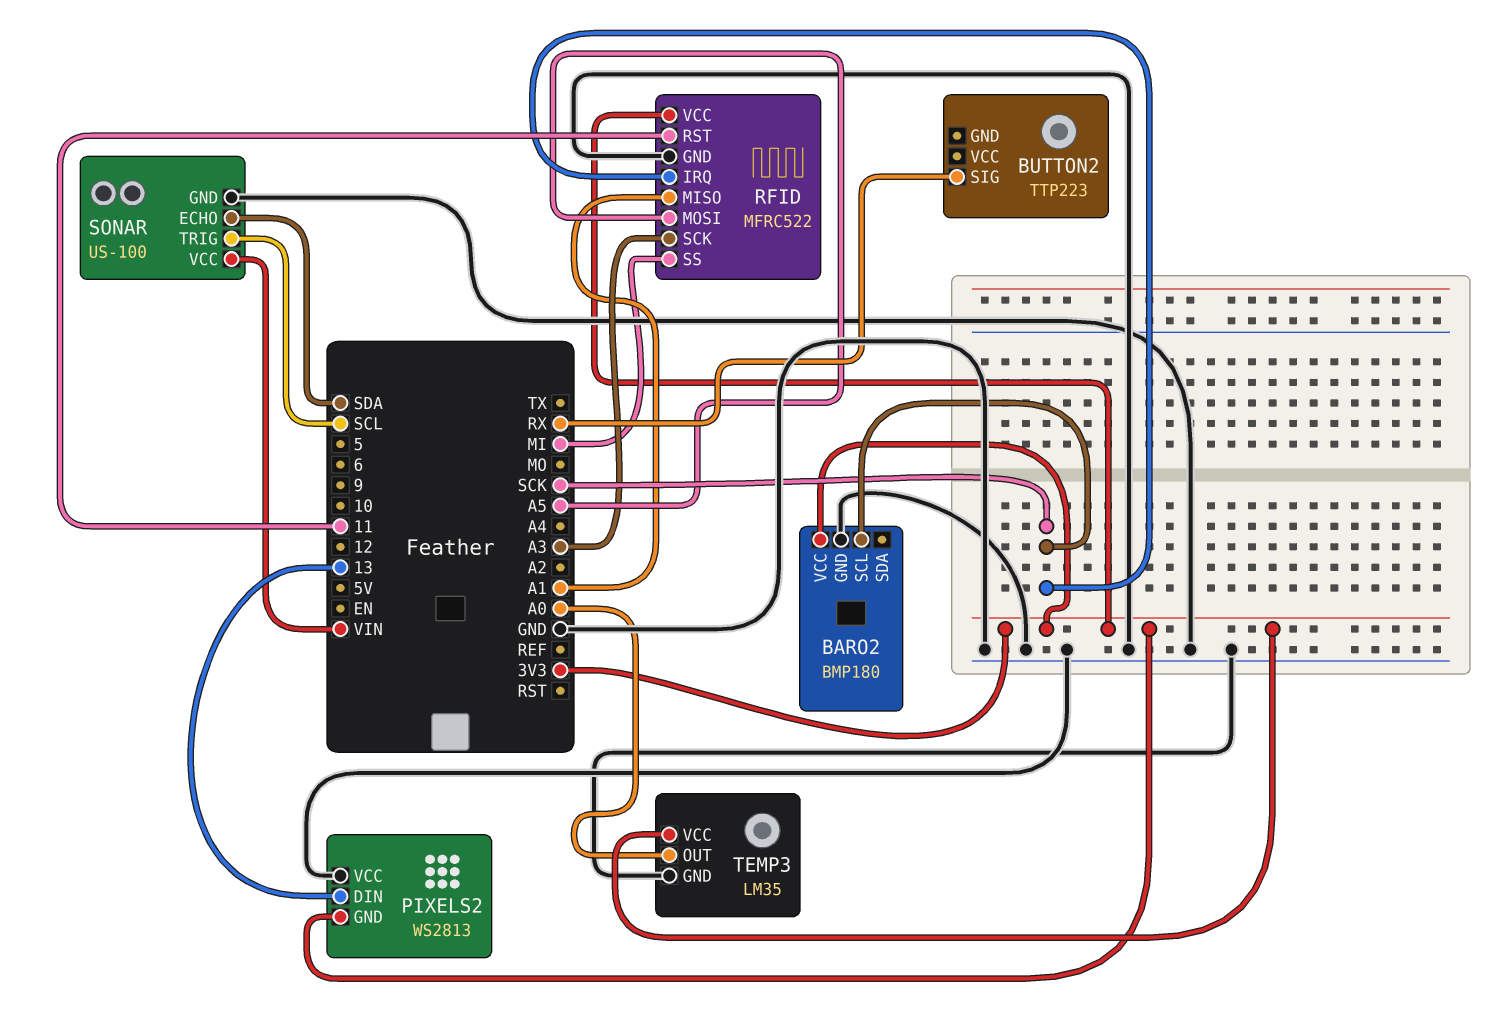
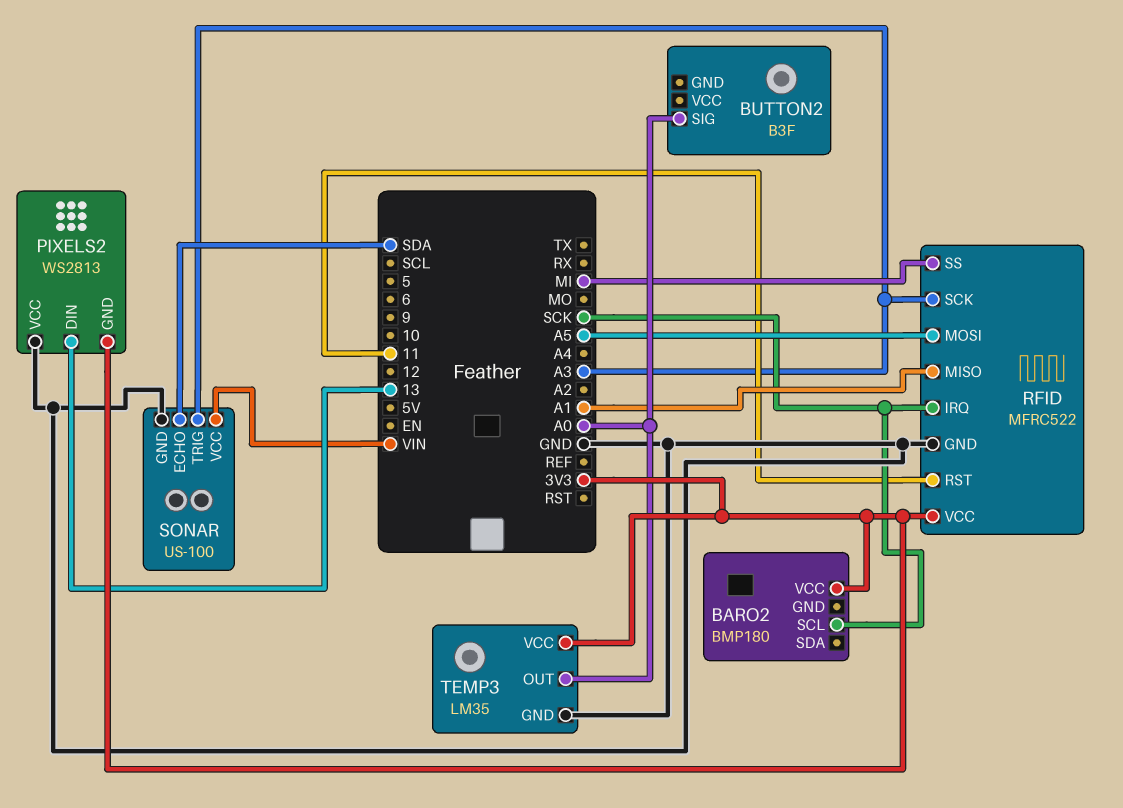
BARO2 pin GND: GND -> none
BUTTON2: TTP223 -> B3F
BUTTON2 pin SIG: RX -> A0
SONAR pin TRIG: SCL -> A3

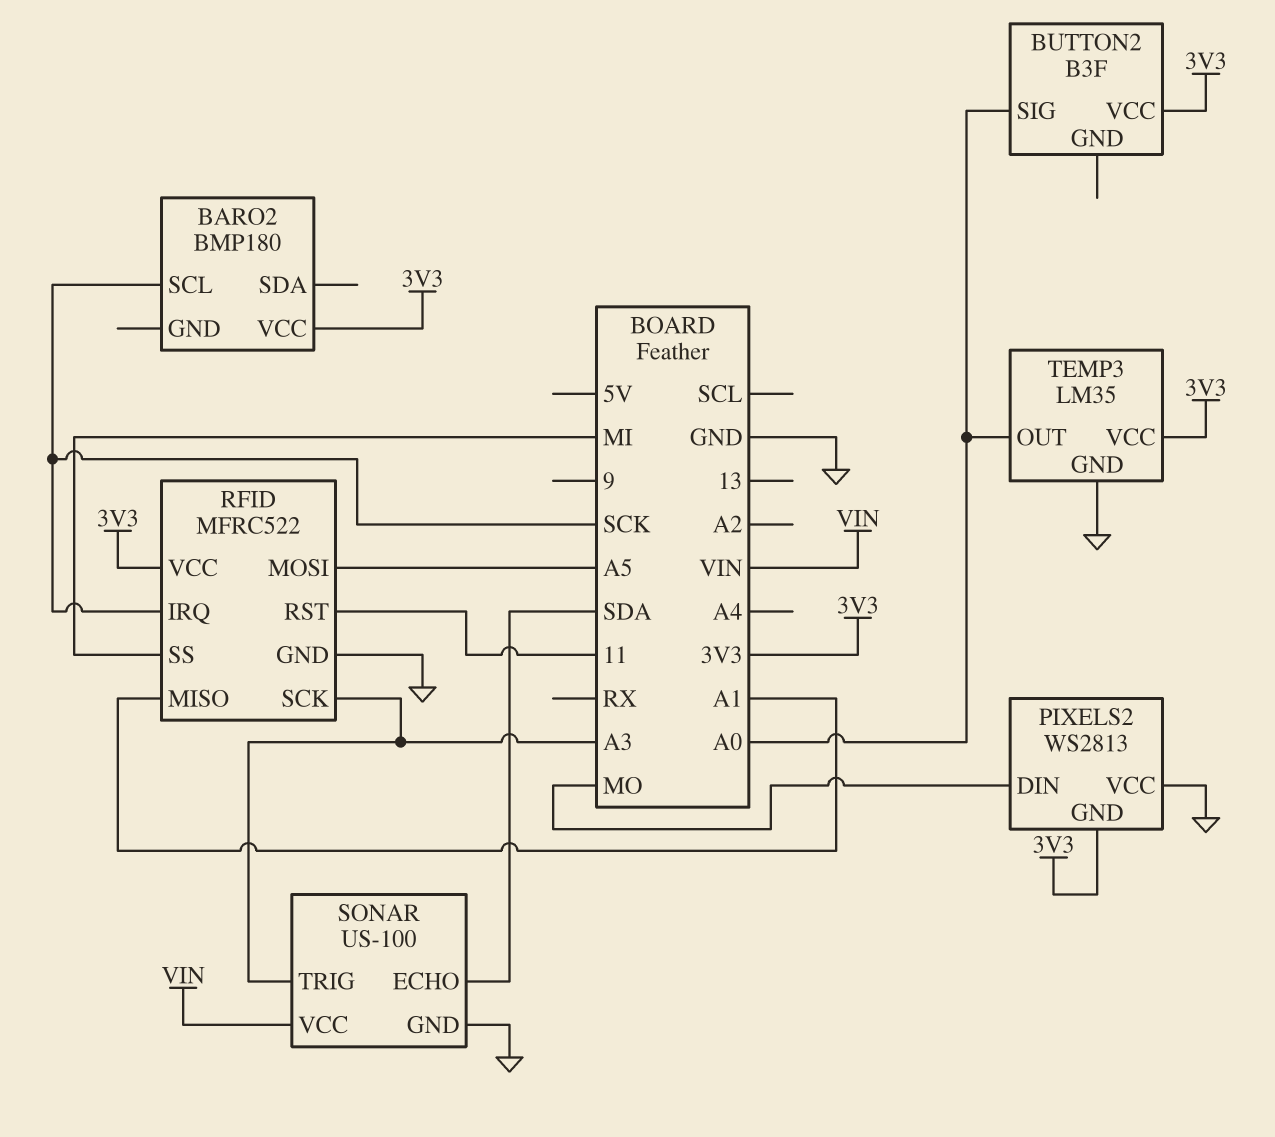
BUTTON2 pin VCC: none -> 3V3
PIXELS2 pin DIN: 13 -> MO

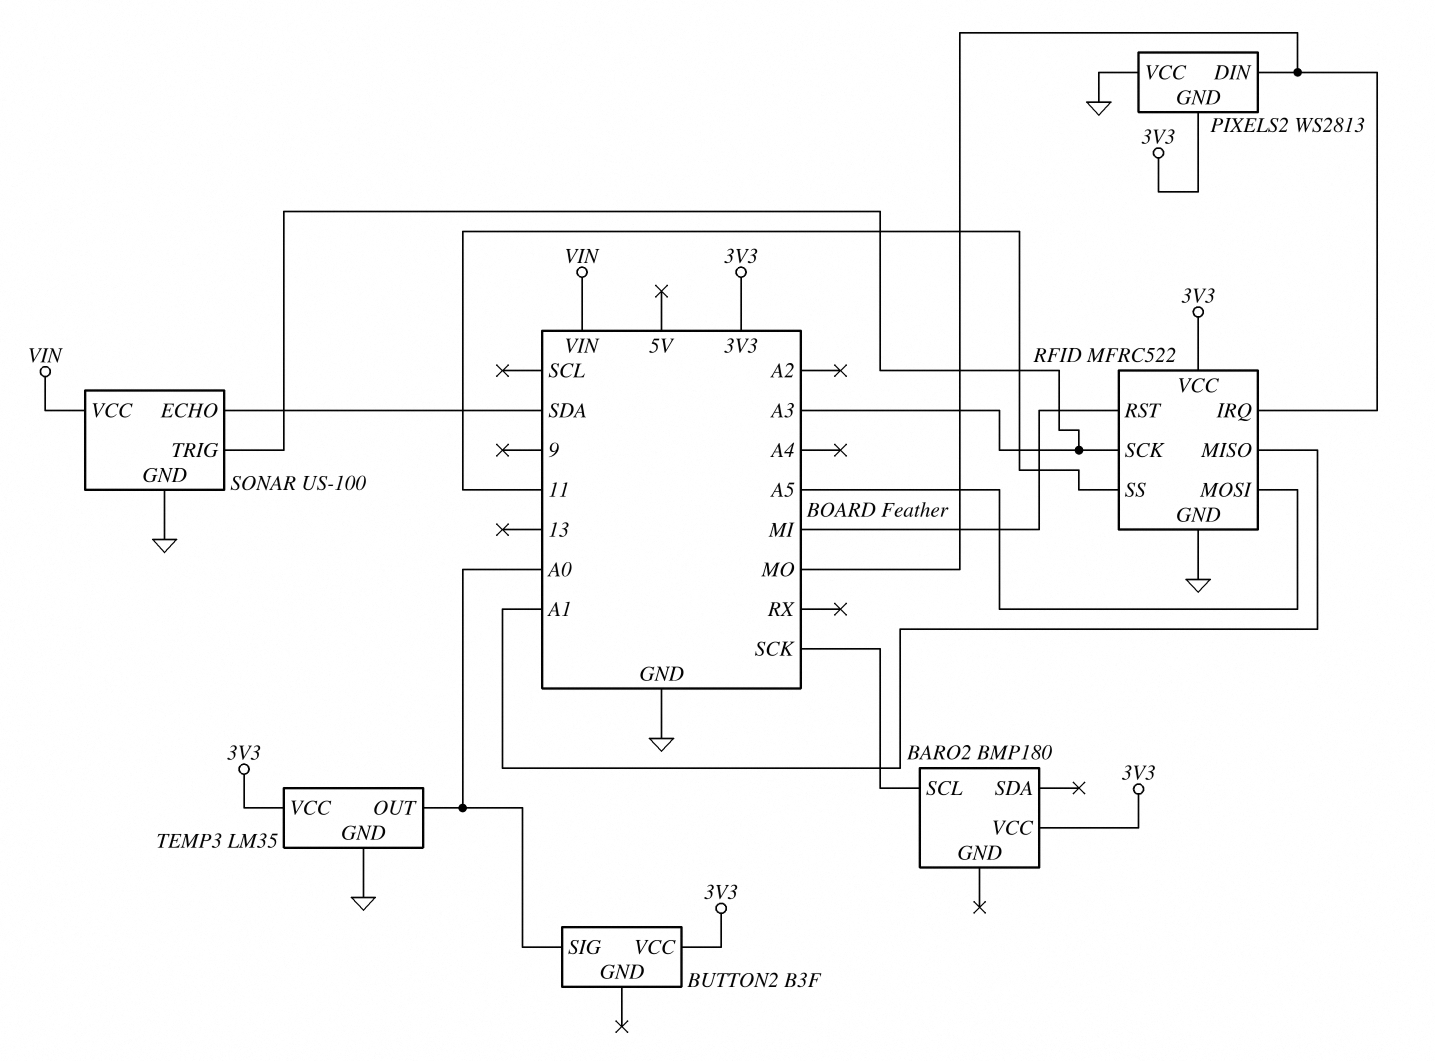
RFID pin IRQ: SCK -> MO
RFID pin RST: 11 -> MI
RFID pin SS: MI -> 11

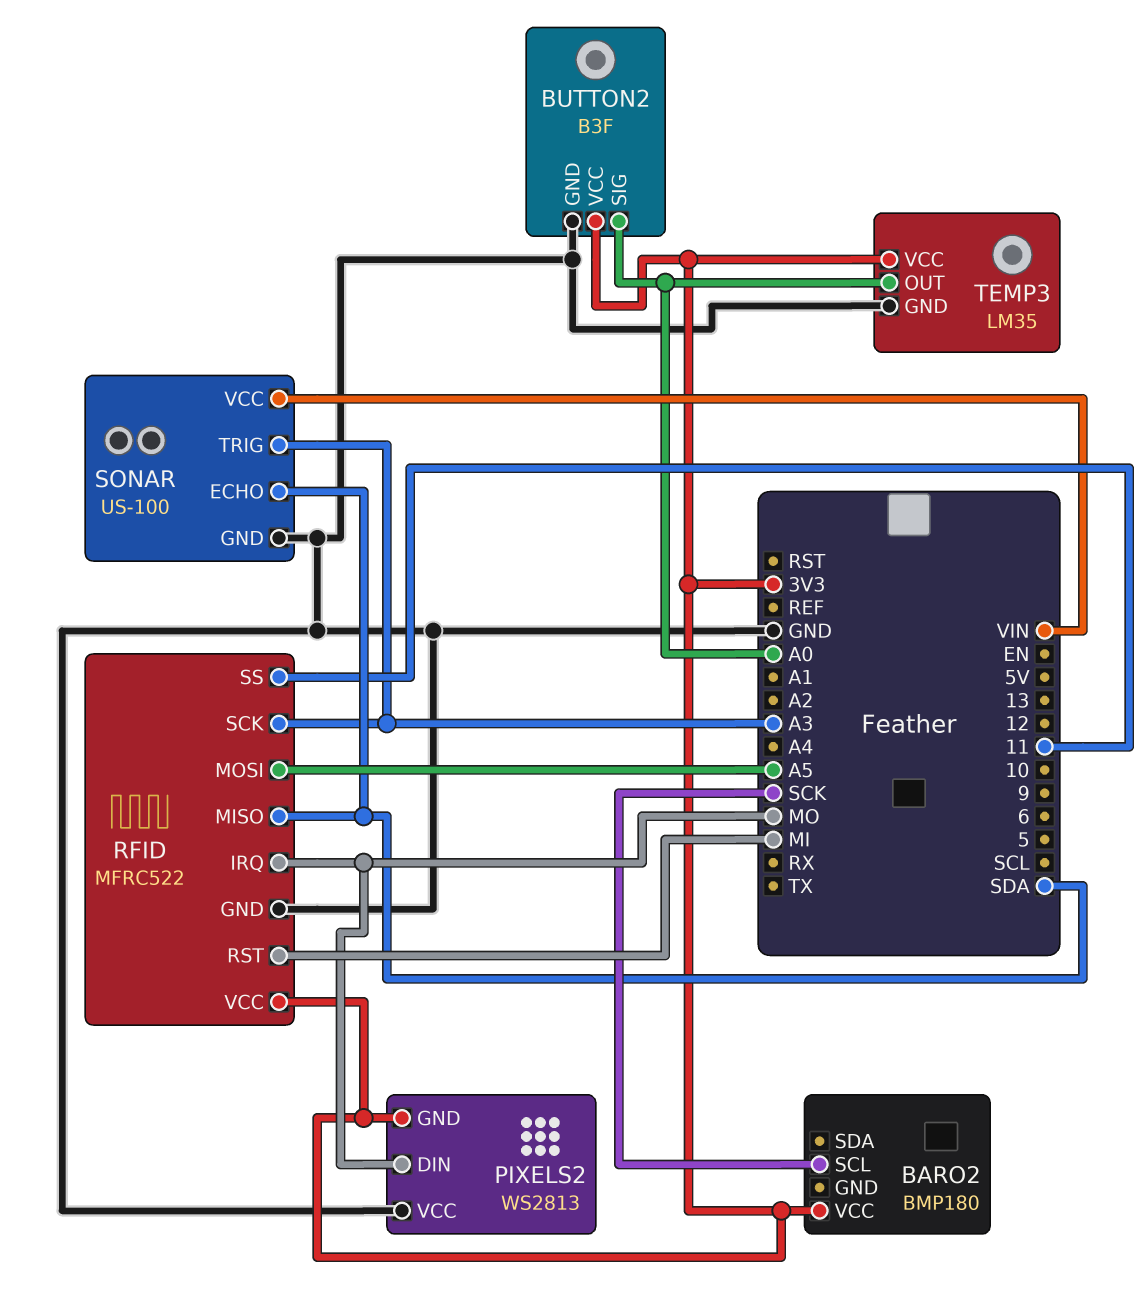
BUTTON2 pin GND: none -> GND
RFID pin MISO: A1 -> SDA

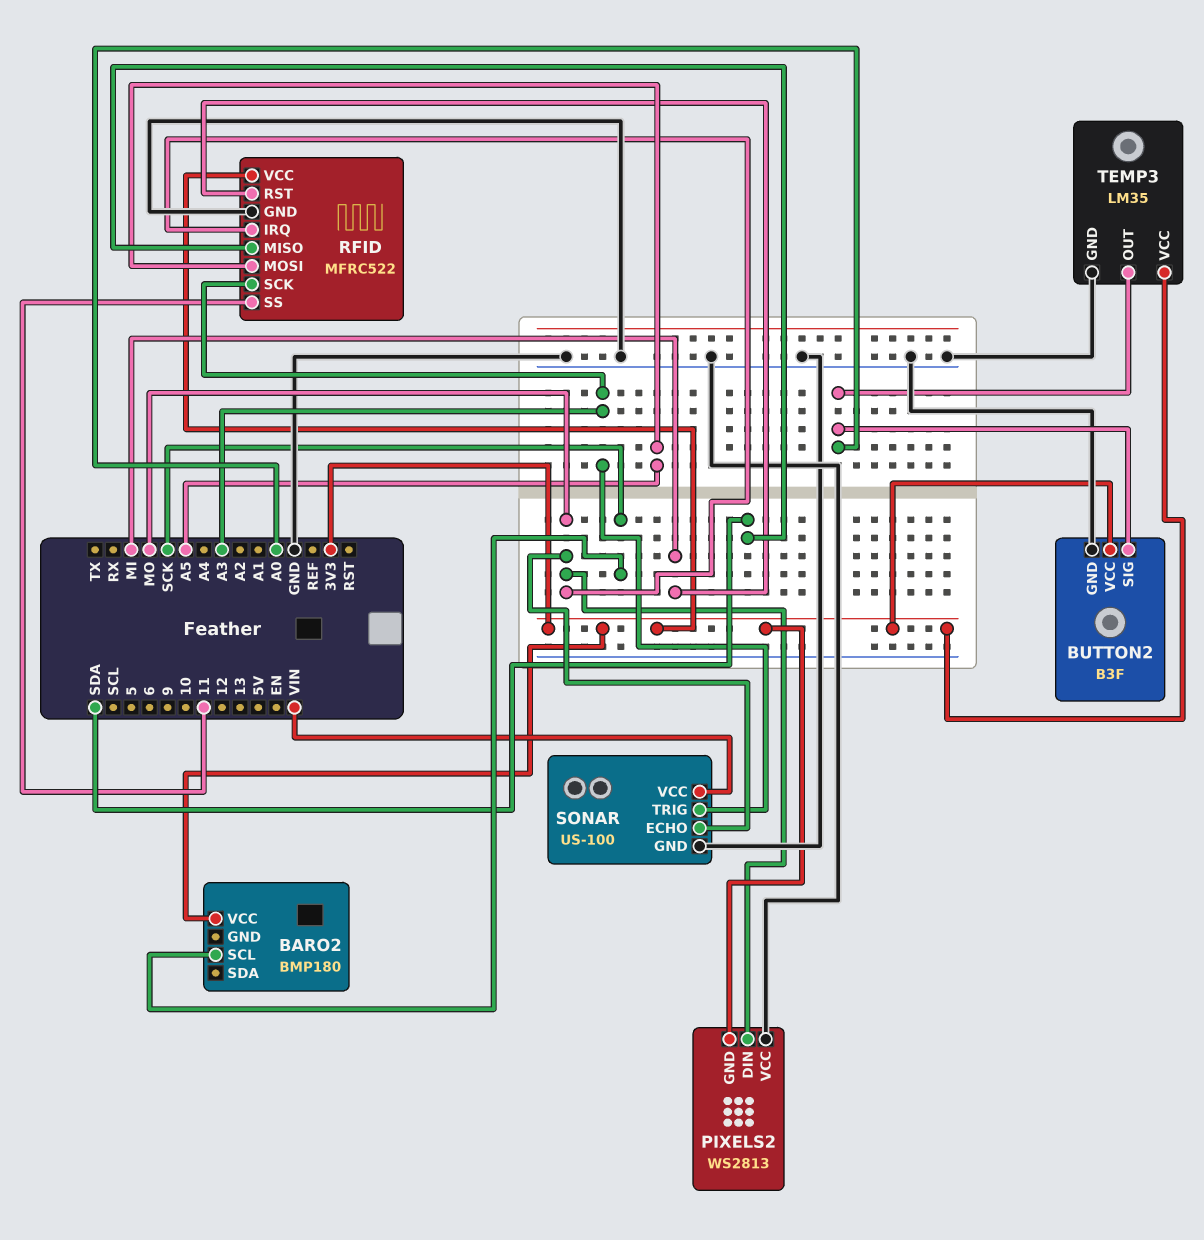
SONAR pin ECHO: SDA -> MO

